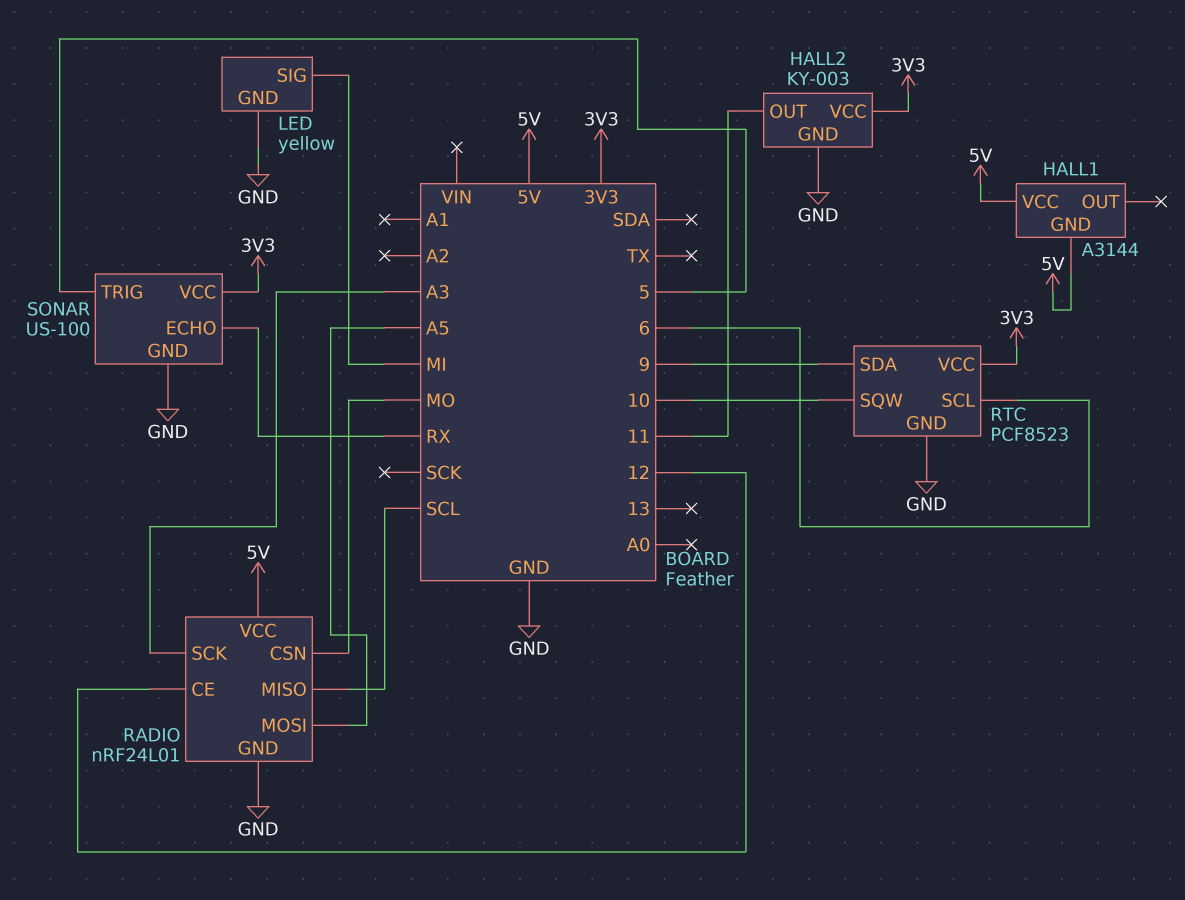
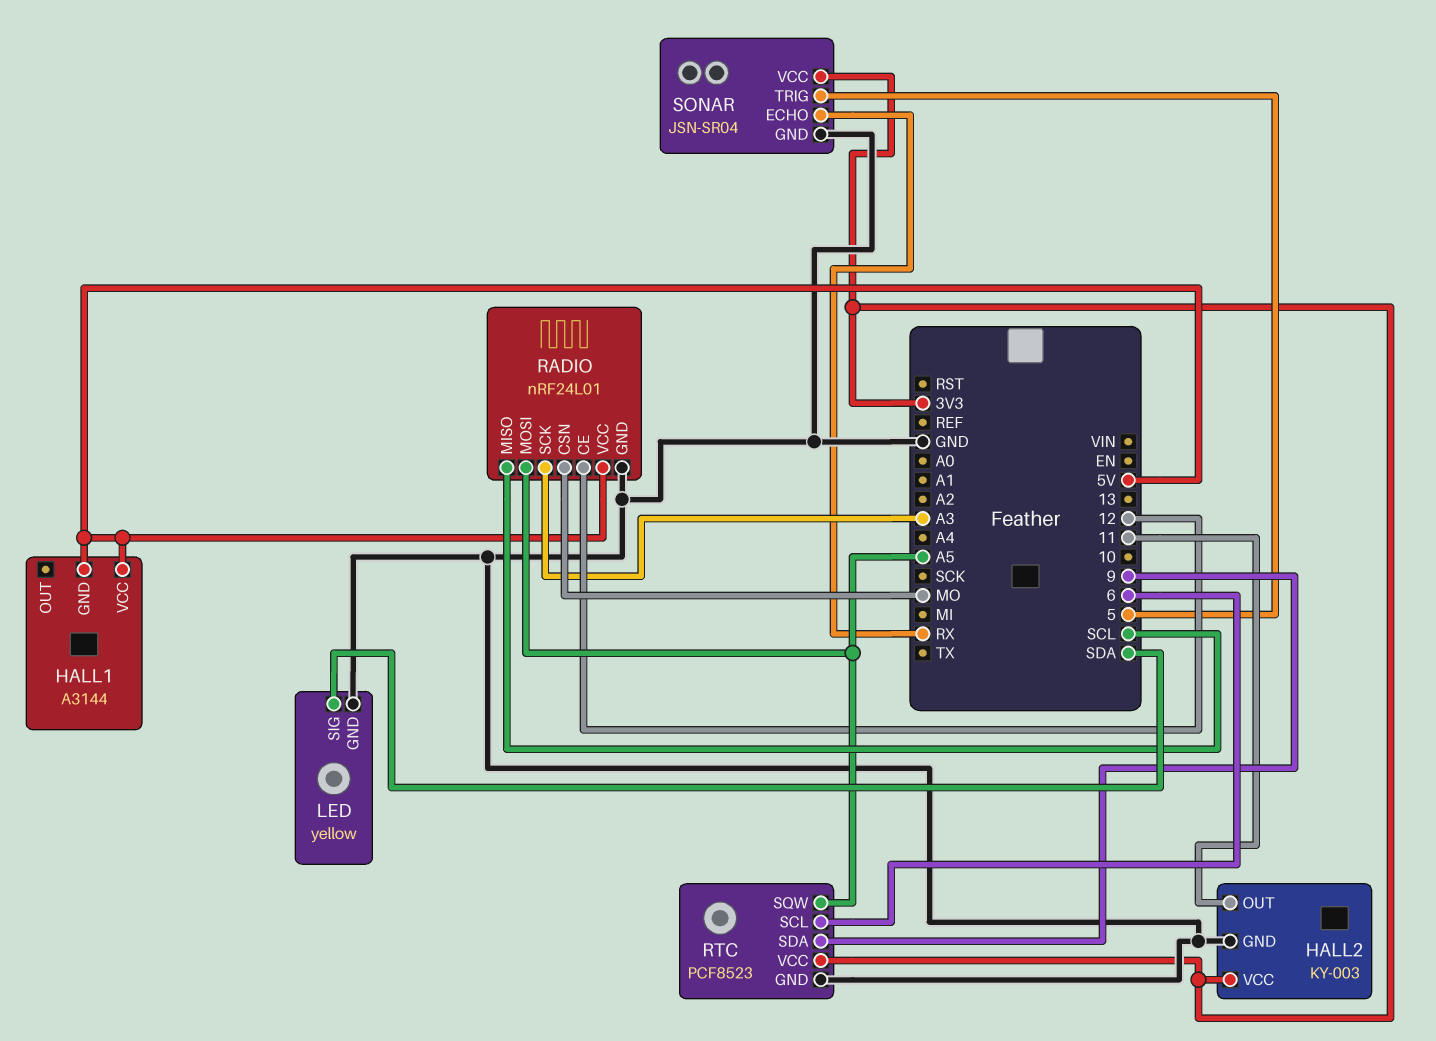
LED pin SIG: MI -> SDA
RTC pin SQW: 10 -> A5
SONAR: US-100 -> JSN-SR04

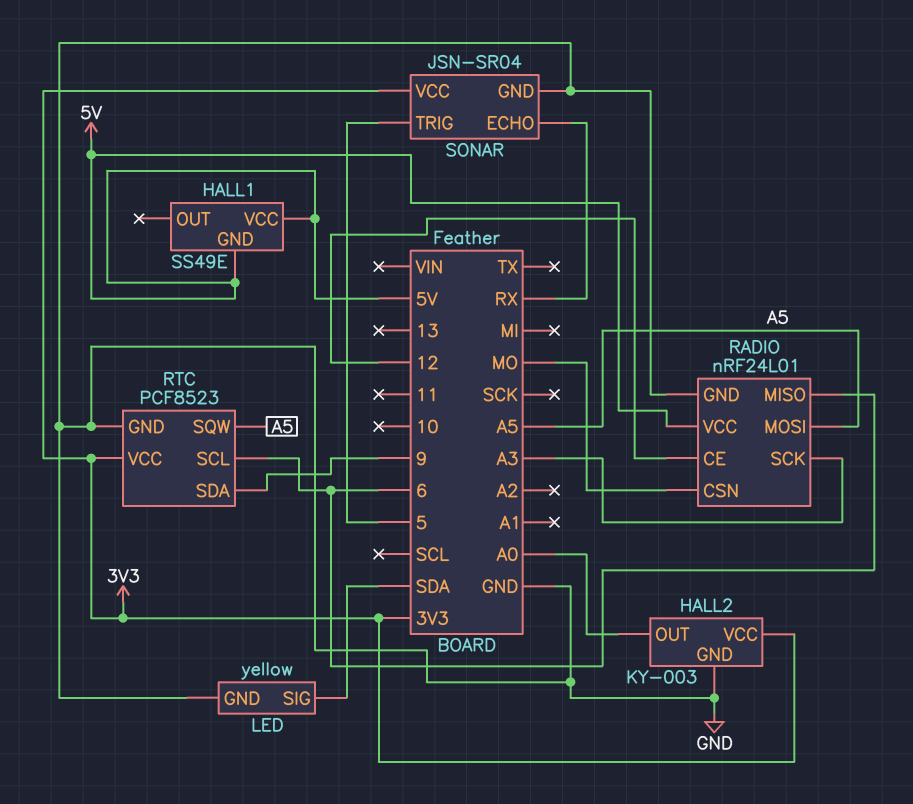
HALL1: A3144 -> SS49E
HALL2 pin OUT: 11 -> A0
RADIO pin MISO: SCL -> 6

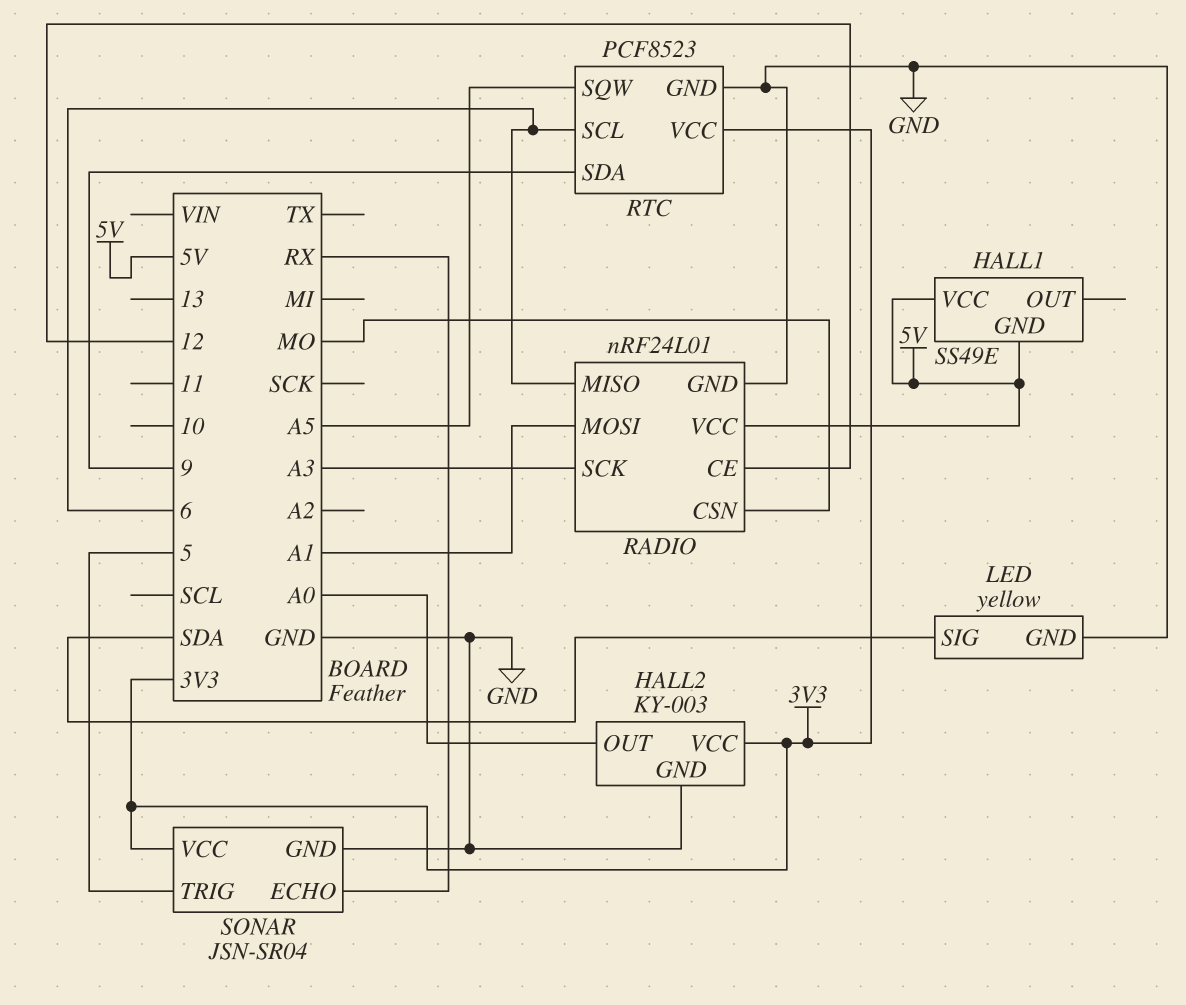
RADIO pin MOSI: A5 -> A1

